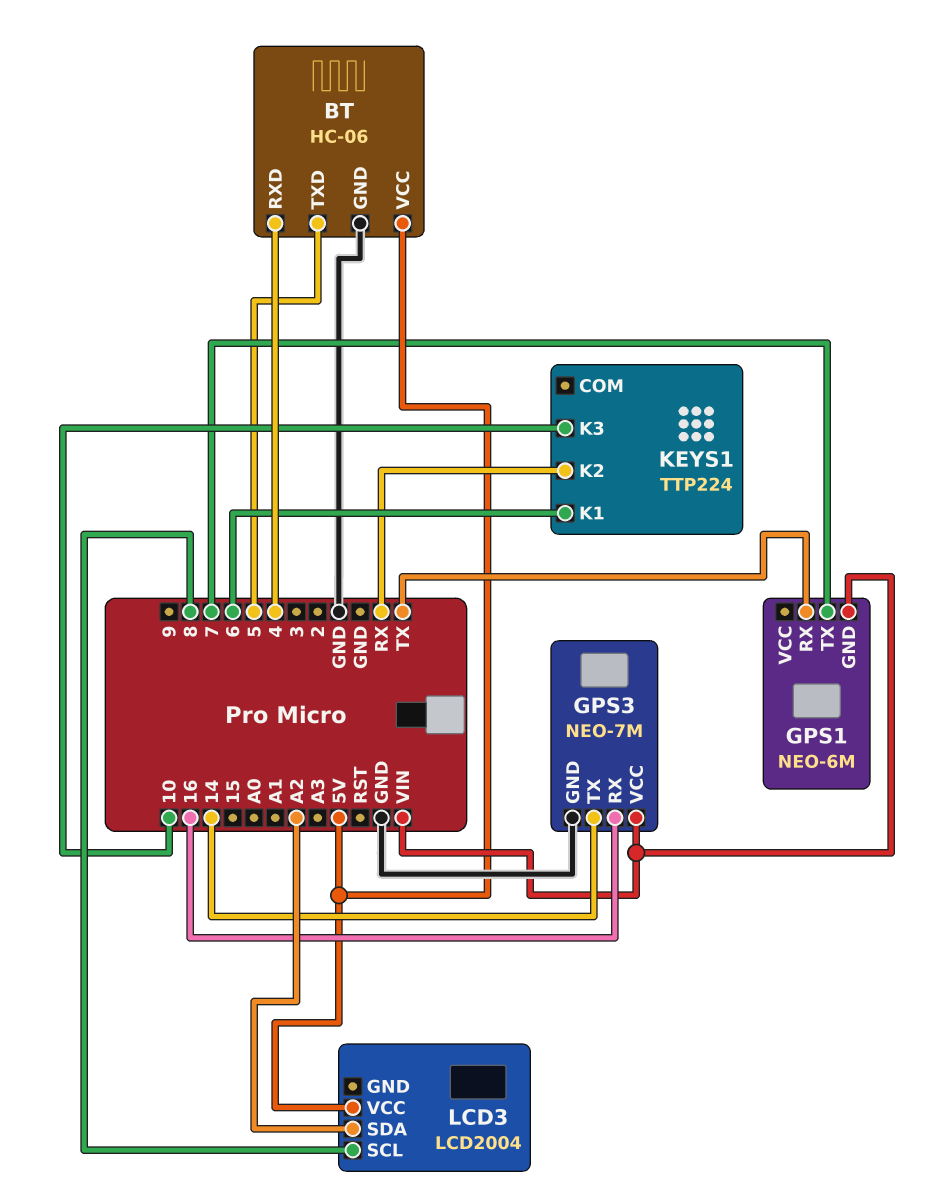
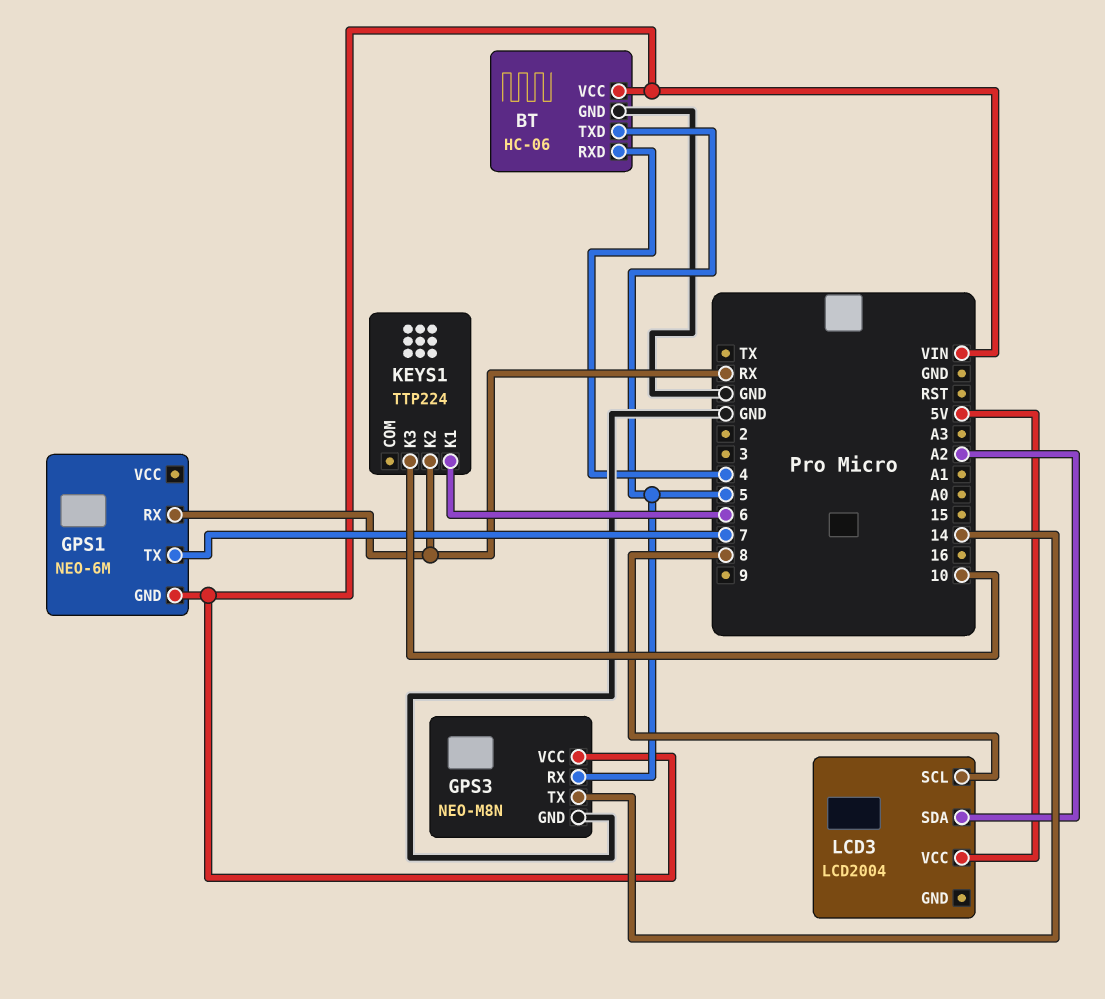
BT pin VCC: 5V -> VIN
GPS1 pin RX: TX -> RX
GPS3: NEO-7M -> NEO-M8N
GPS3 pin RX: 16 -> 5

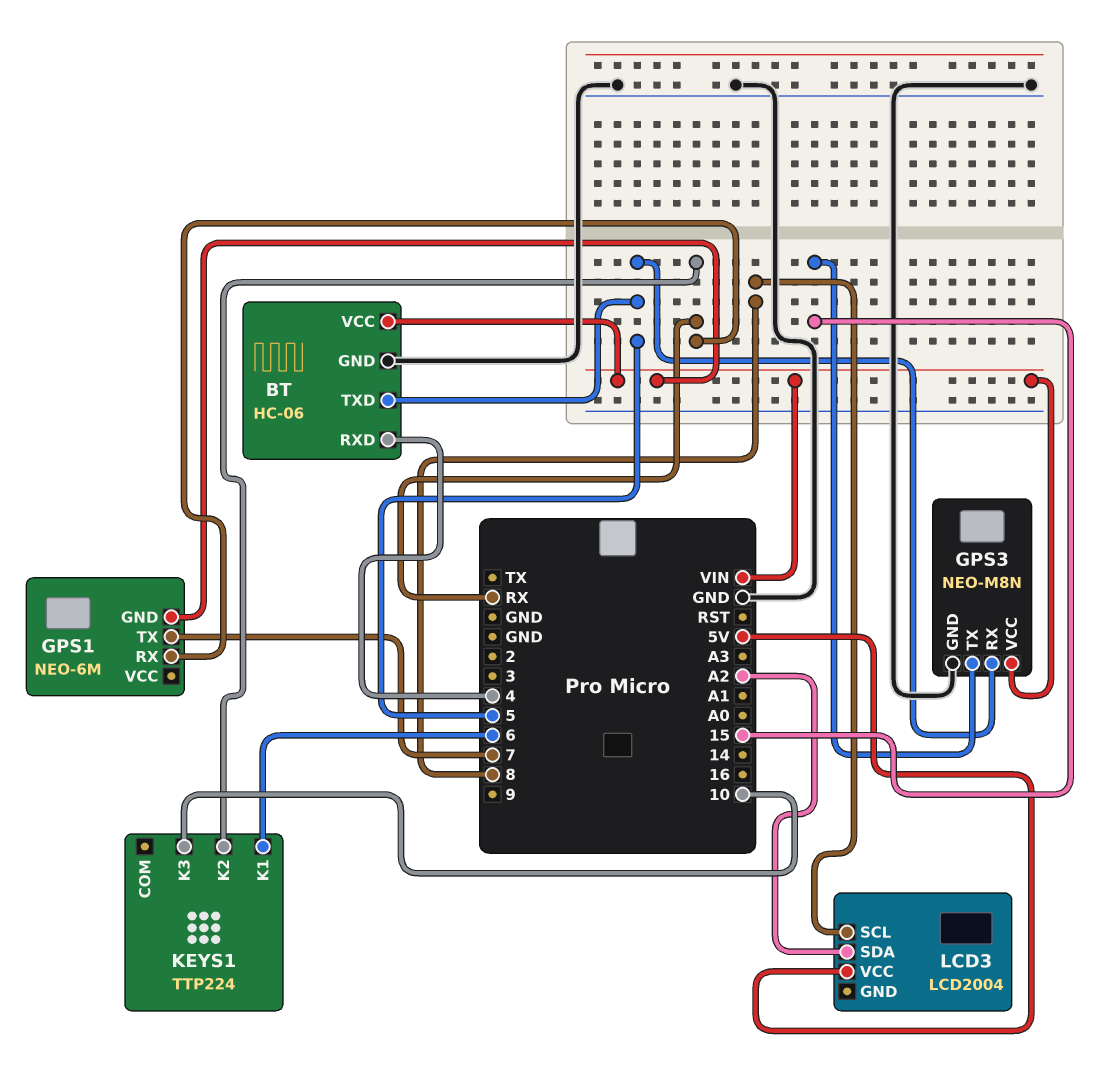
GPS3 pin TX: 14 -> 15

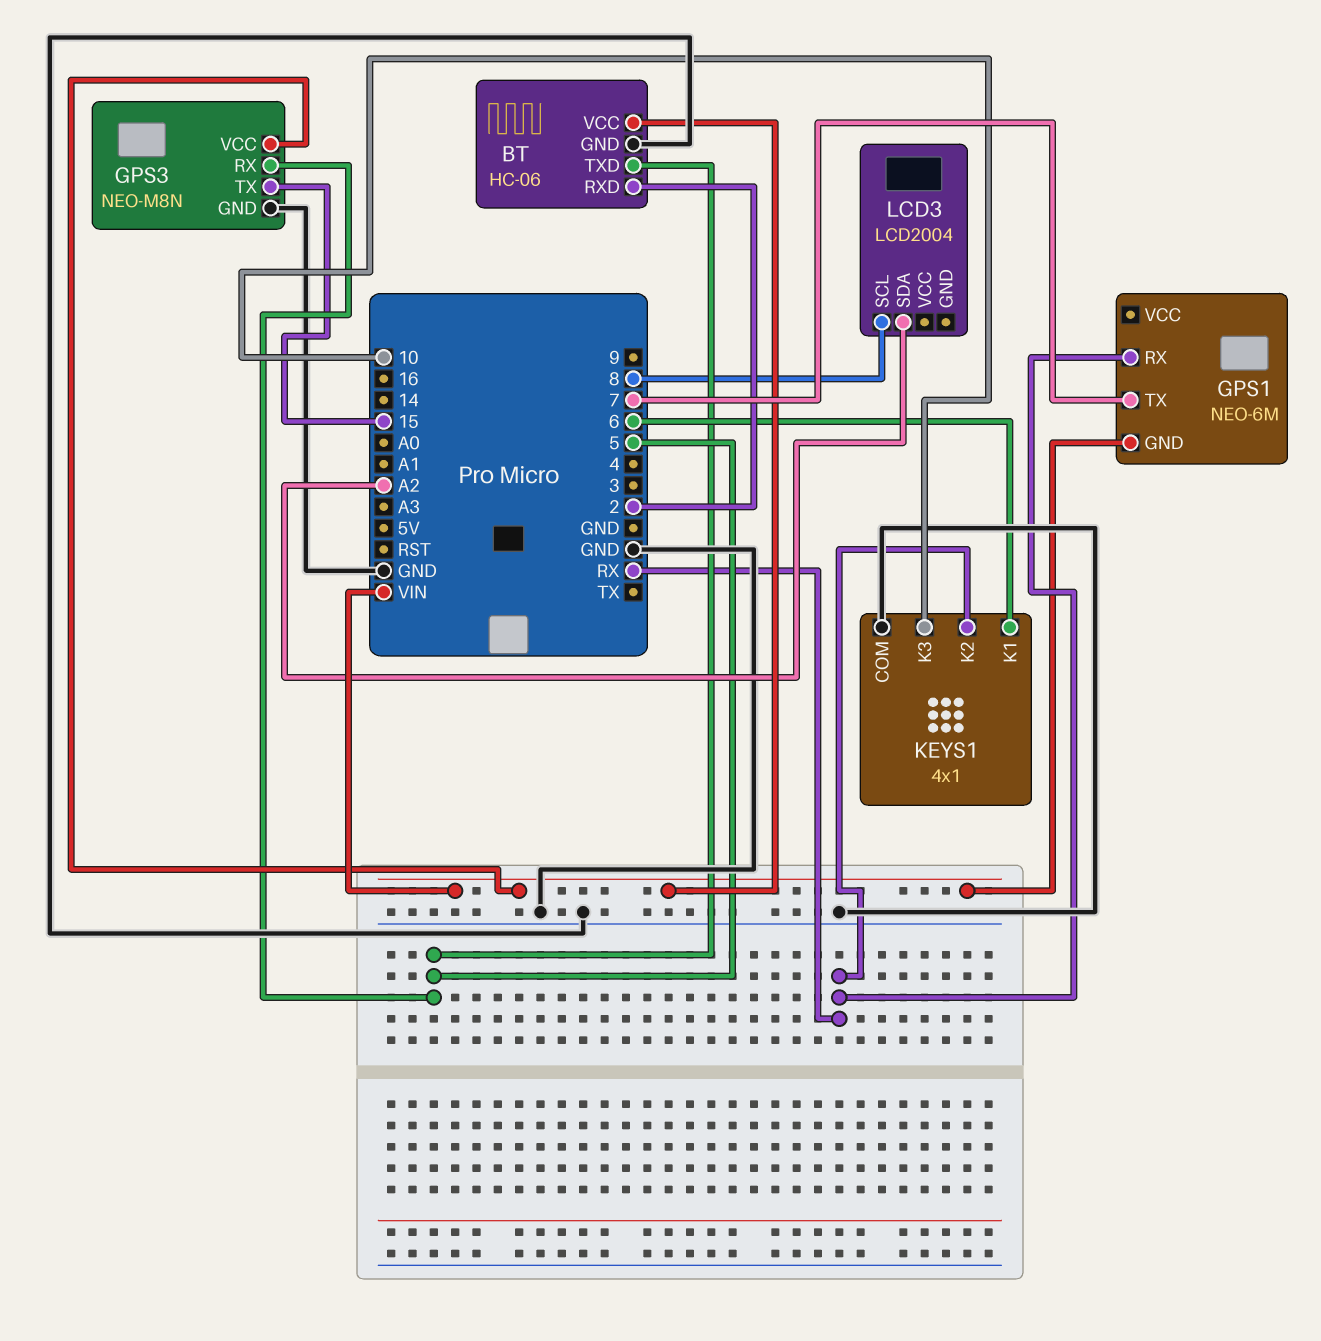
BT pin RXD: 4 -> 2
KEYS1: TTP224 -> 4x1
KEYS1 pin COM: none -> GND
LCD3 pin VCC: 5V -> none

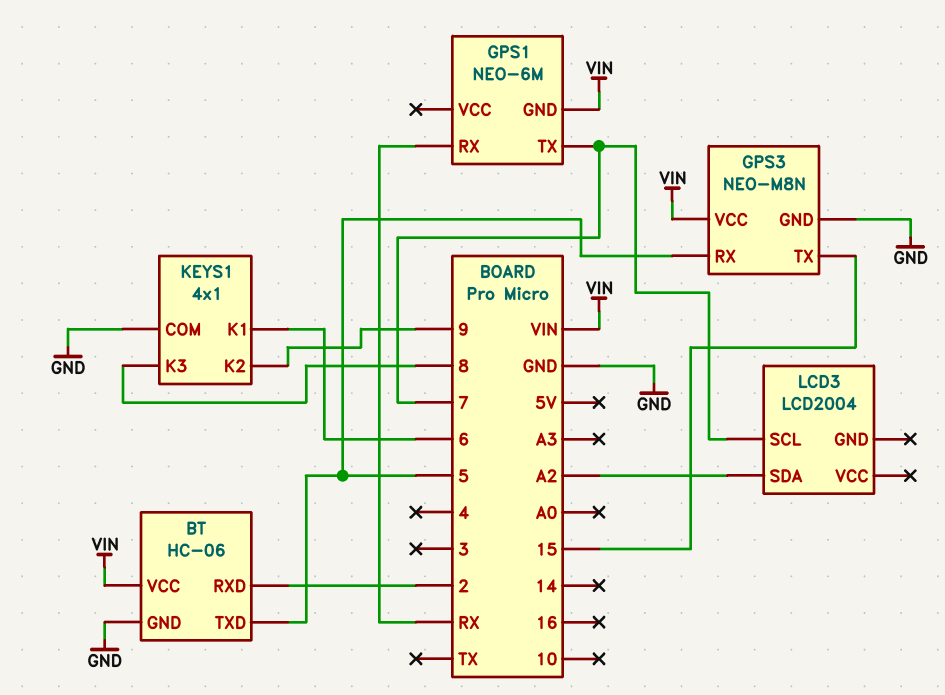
KEYS1 pin K2: RX -> 9
KEYS1 pin K3: 10 -> 8
LCD3 pin SCL: 8 -> 7

